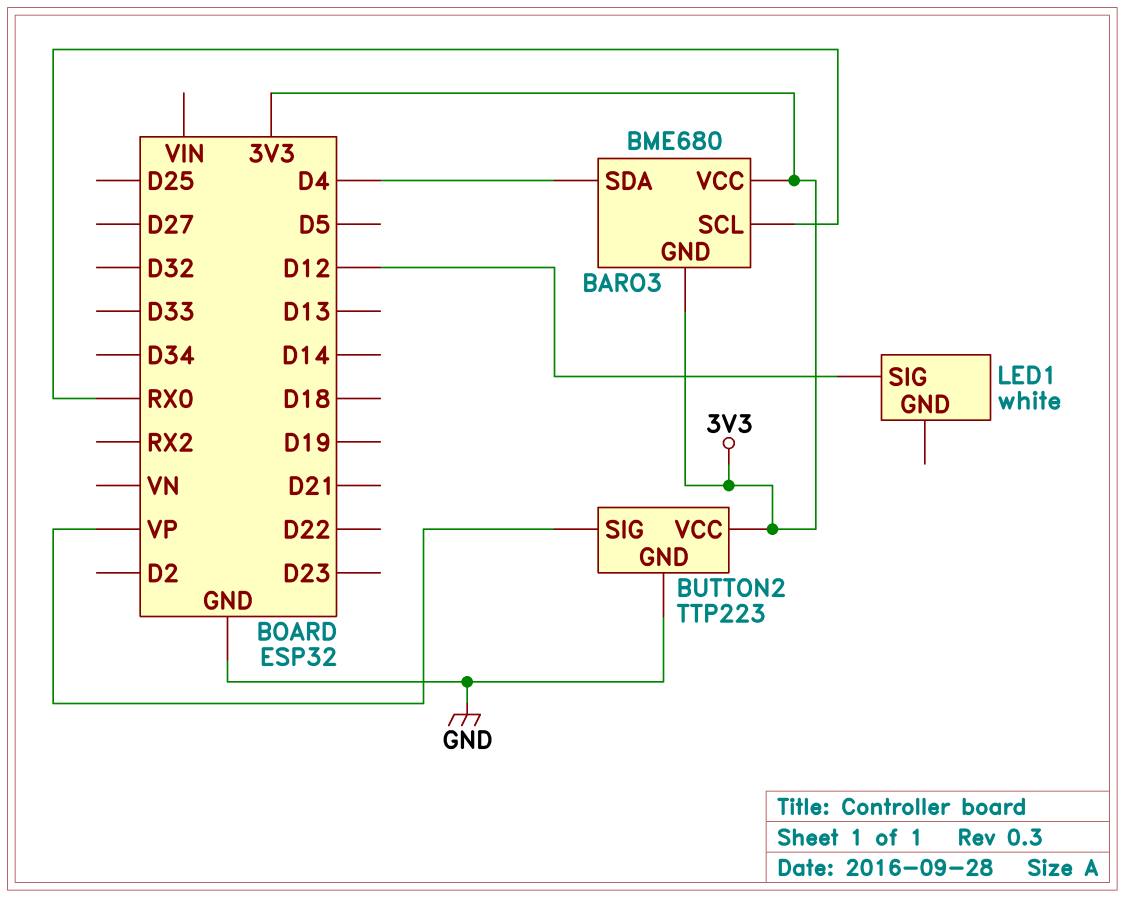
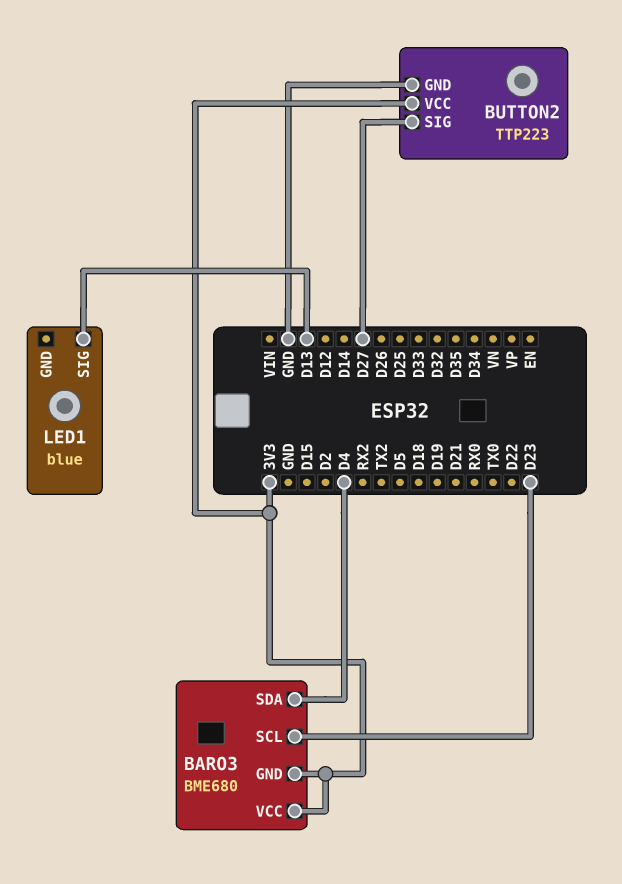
BARO3 pin SCL: RX0 -> D23
BUTTON2 pin SIG: VP -> D27
LED1: white -> blue
LED1 pin SIG: D12 -> D13

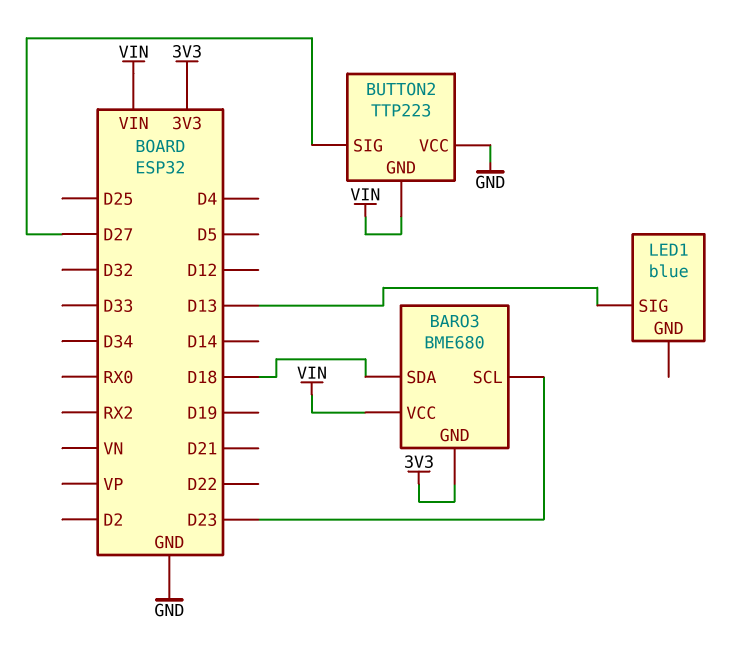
BARO3 pin SDA: D4 -> D18
BARO3 pin VCC: 3V3 -> VIN
BUTTON2 pin GND: GND -> VIN
BUTTON2 pin VCC: 3V3 -> GND

